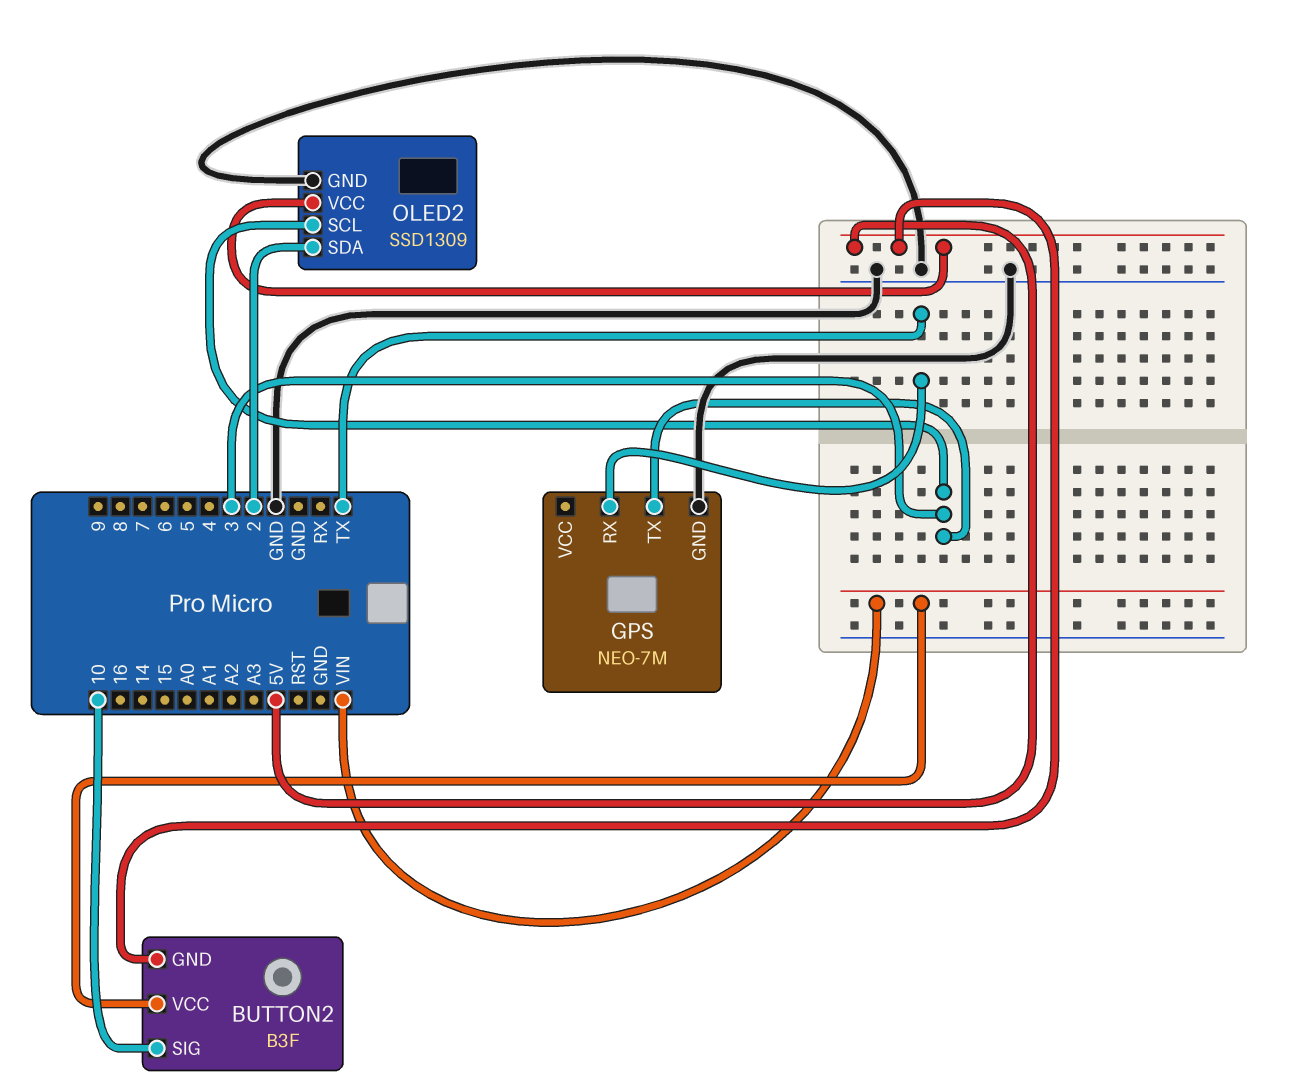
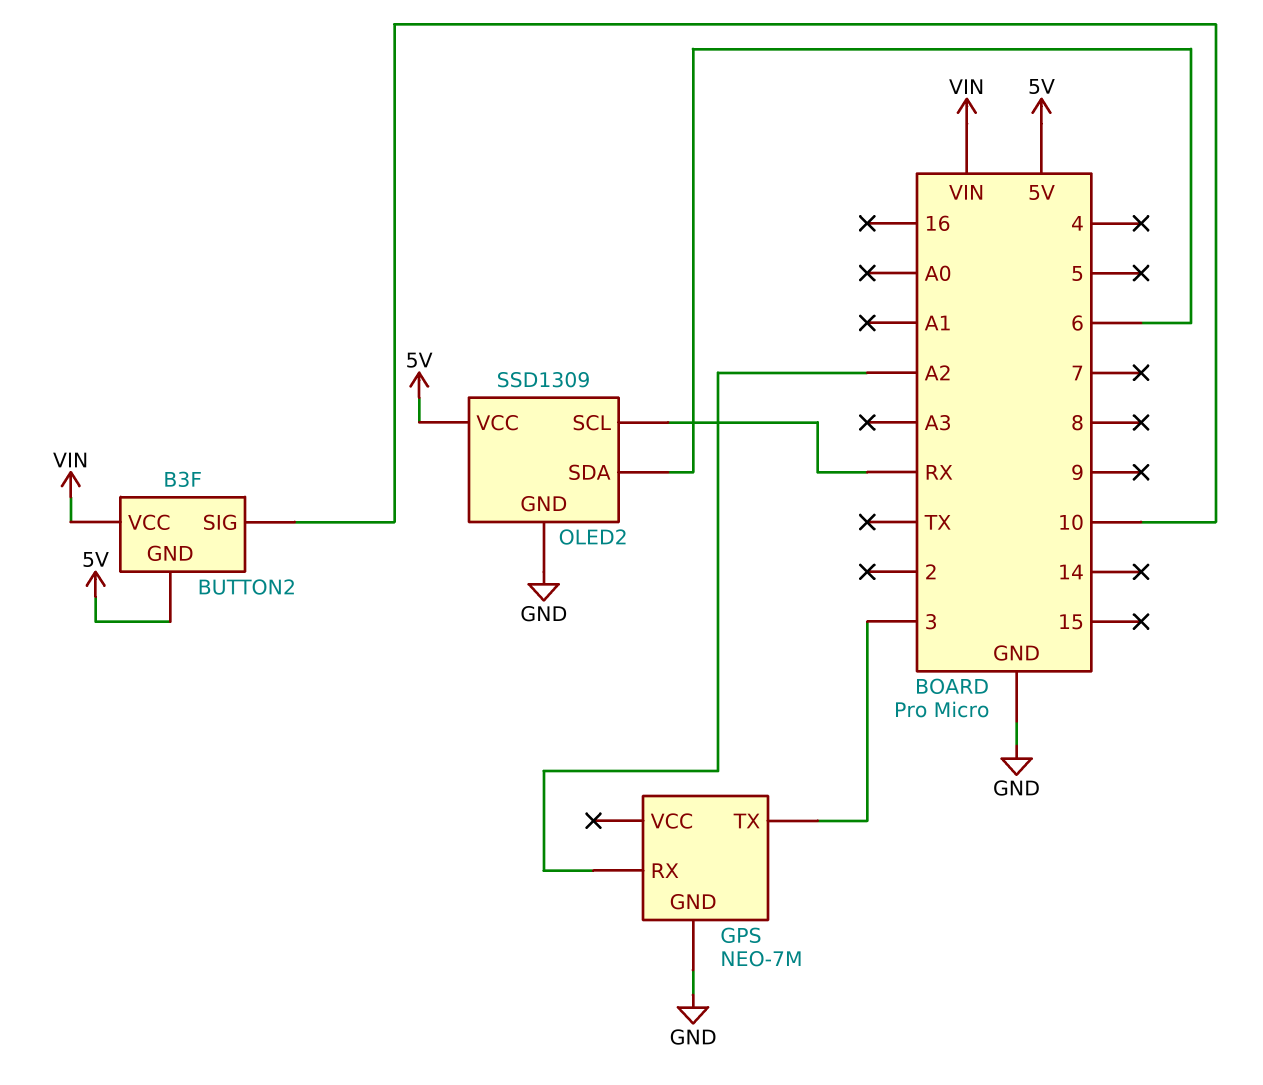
GPS pin RX: TX -> A2
OLED2 pin SCL: 3 -> RX
OLED2 pin SDA: 2 -> 6

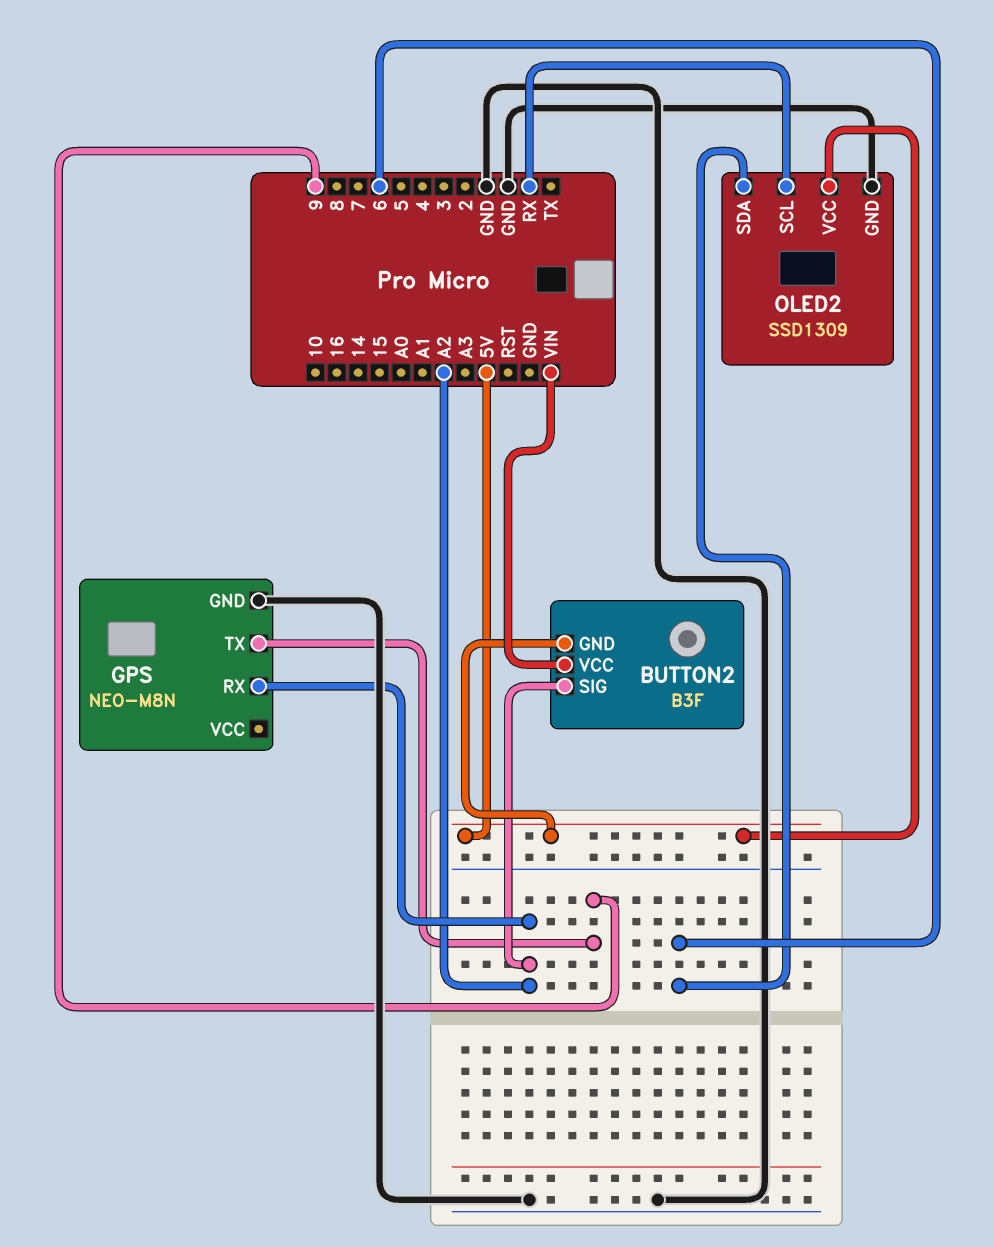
BUTTON2 pin SIG: 10 -> A2
GPS: NEO-7M -> NEO-M8N
GPS pin TX: 3 -> 9

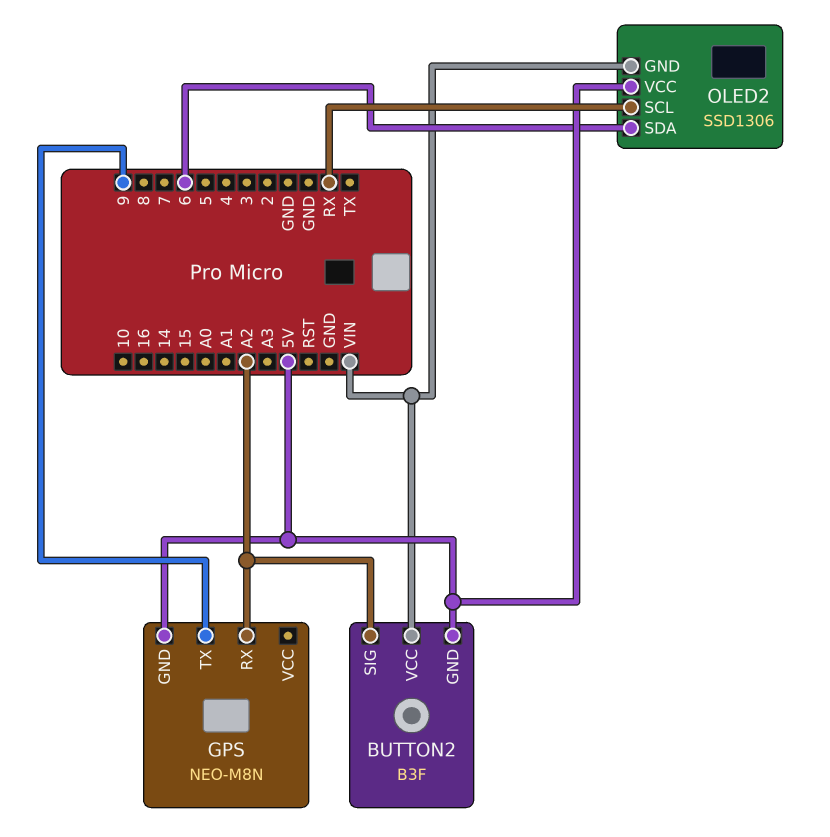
GPS pin GND: GND -> 5V
OLED2: SSD1309 -> SSD1306
OLED2 pin GND: GND -> VIN

